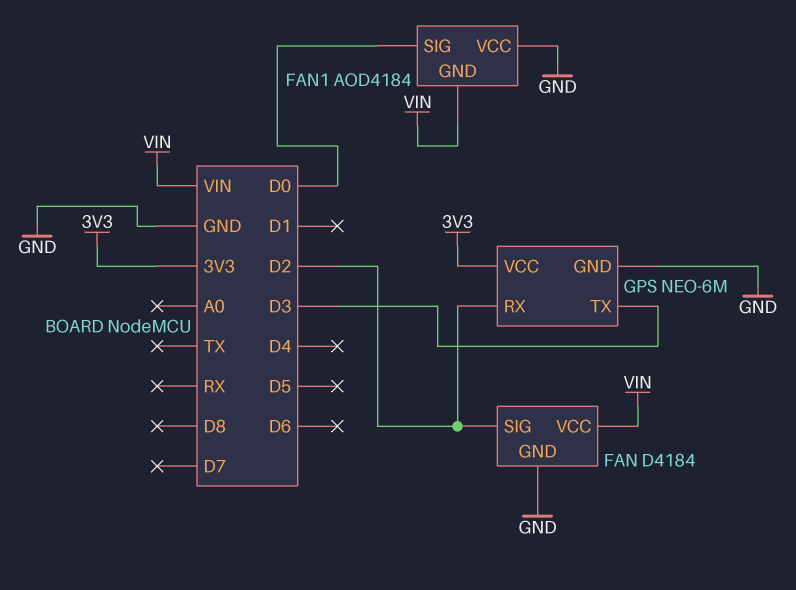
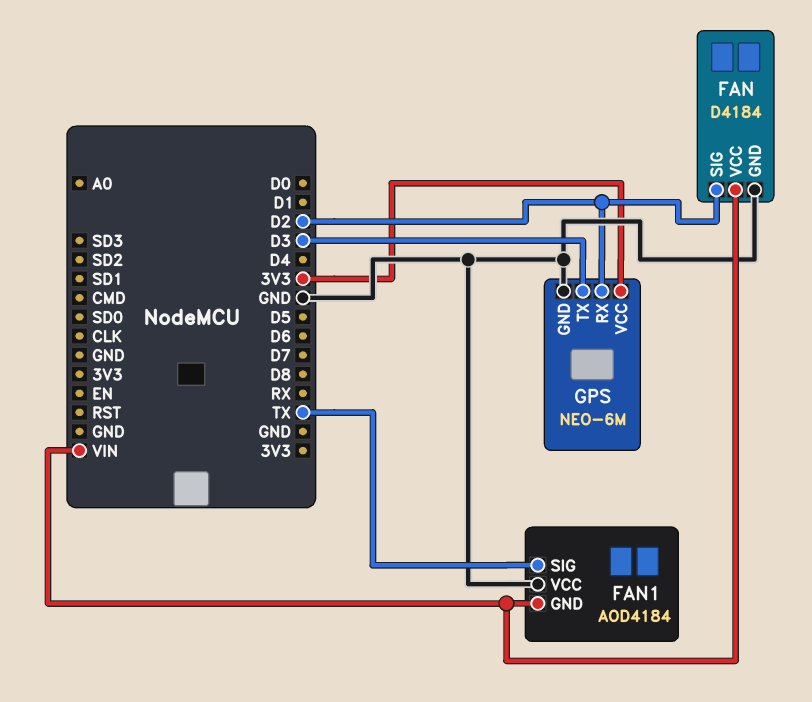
FAN1 pin SIG: D0 -> TX

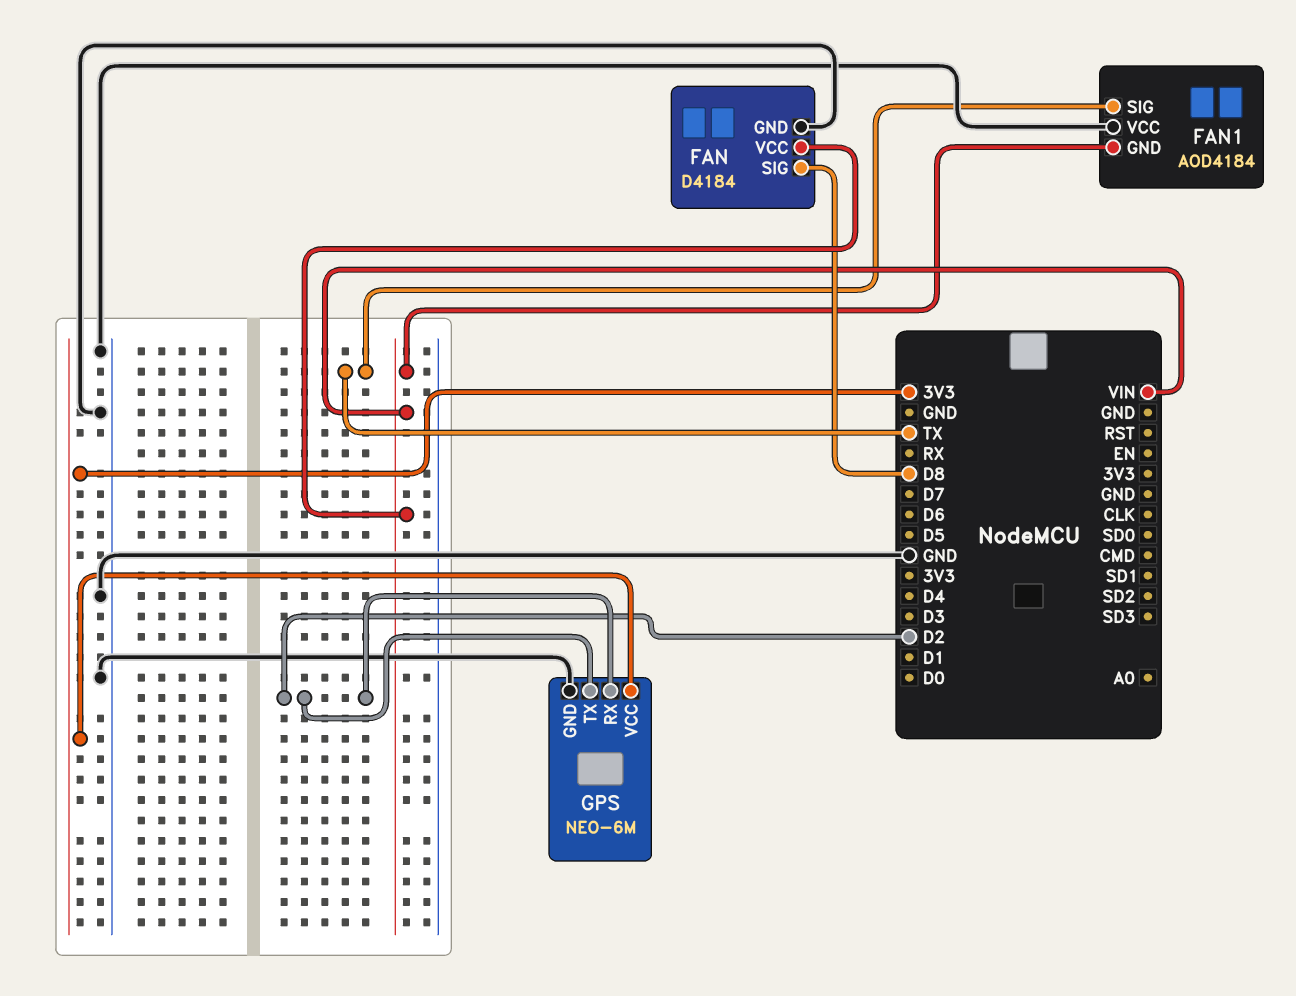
FAN pin SIG: D2 -> D8
GPS pin TX: D3 -> D2

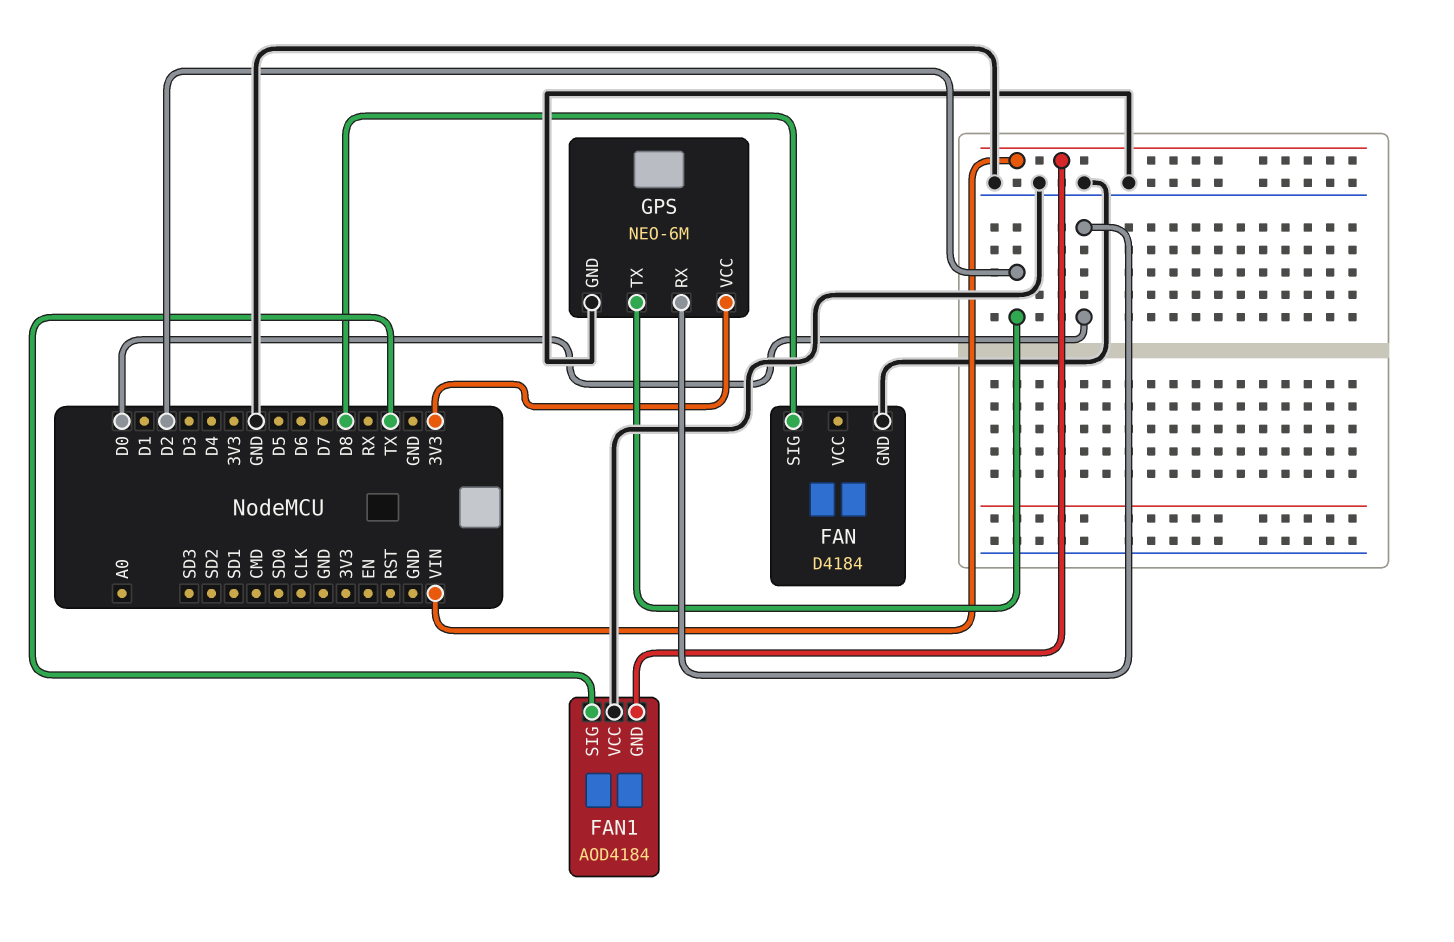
FAN pin VCC: VIN -> none
GPS pin RX: D2 -> D0

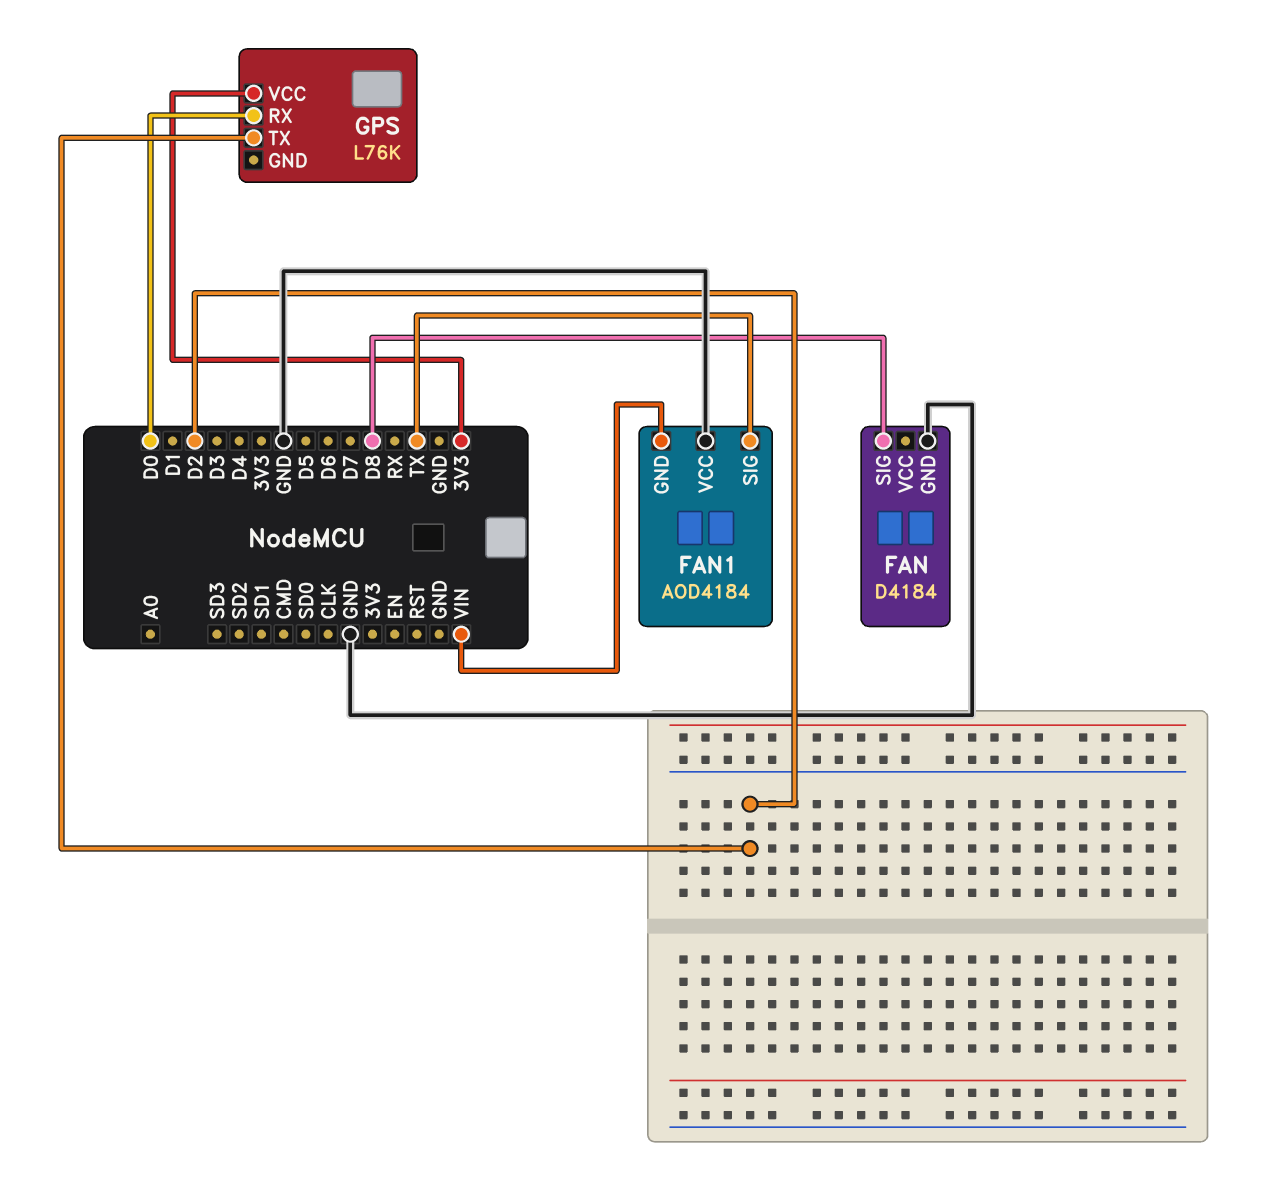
GPS: NEO-6M -> L76K
GPS pin GND: GND -> none

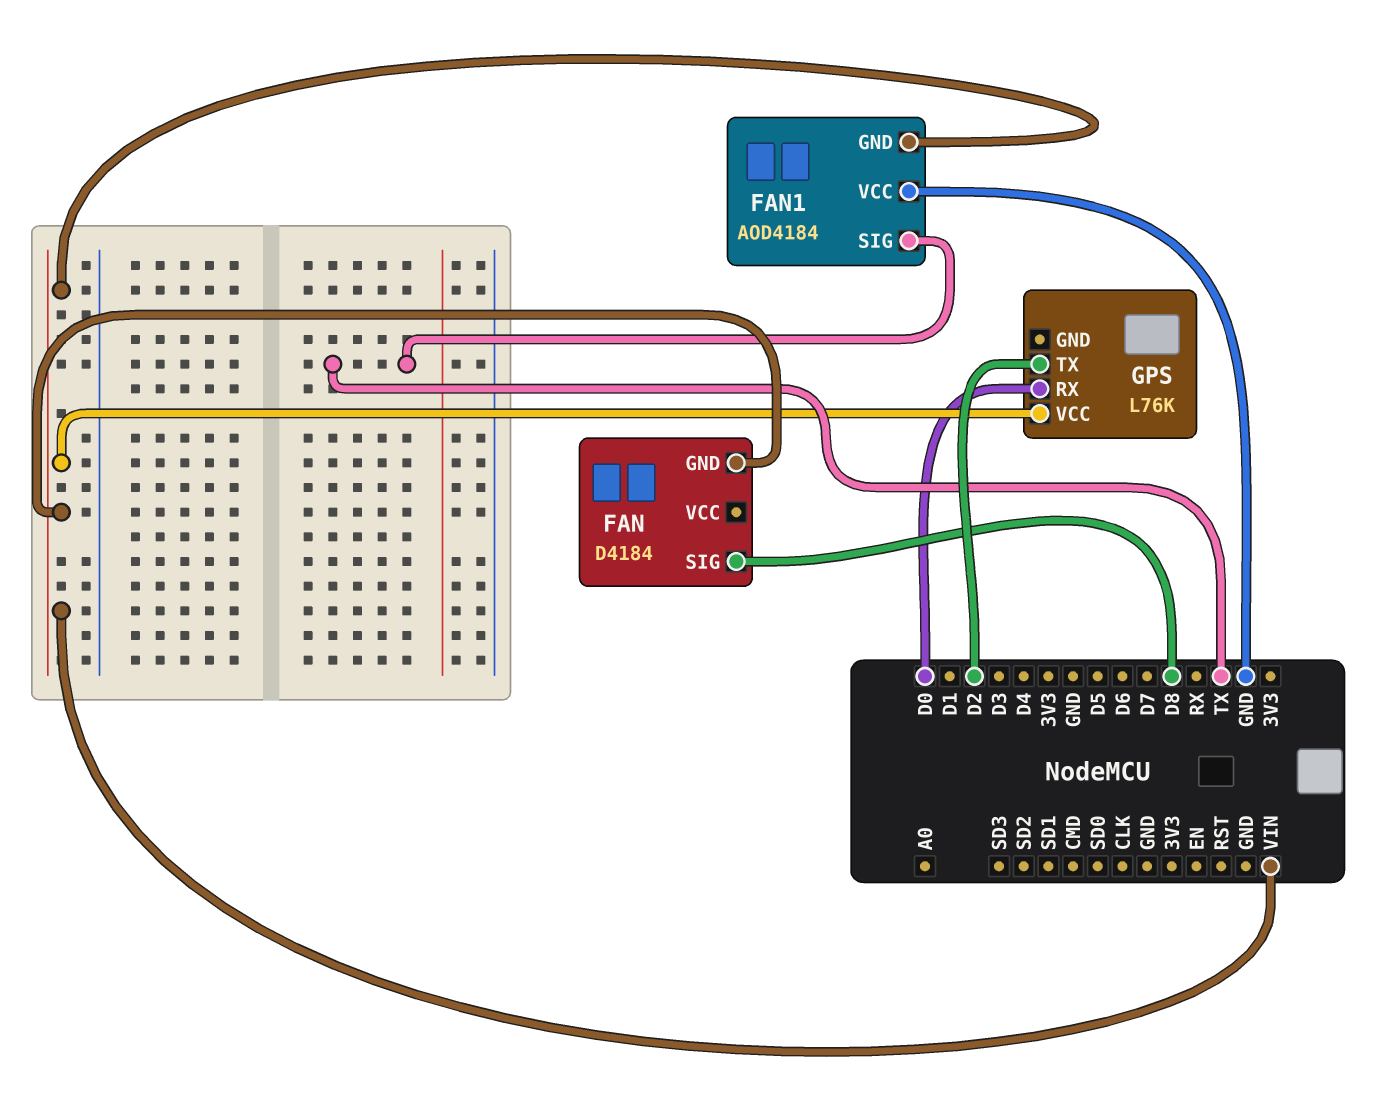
FAN pin GND: GND -> VIN
GPS pin VCC: 3V3 -> VIN

